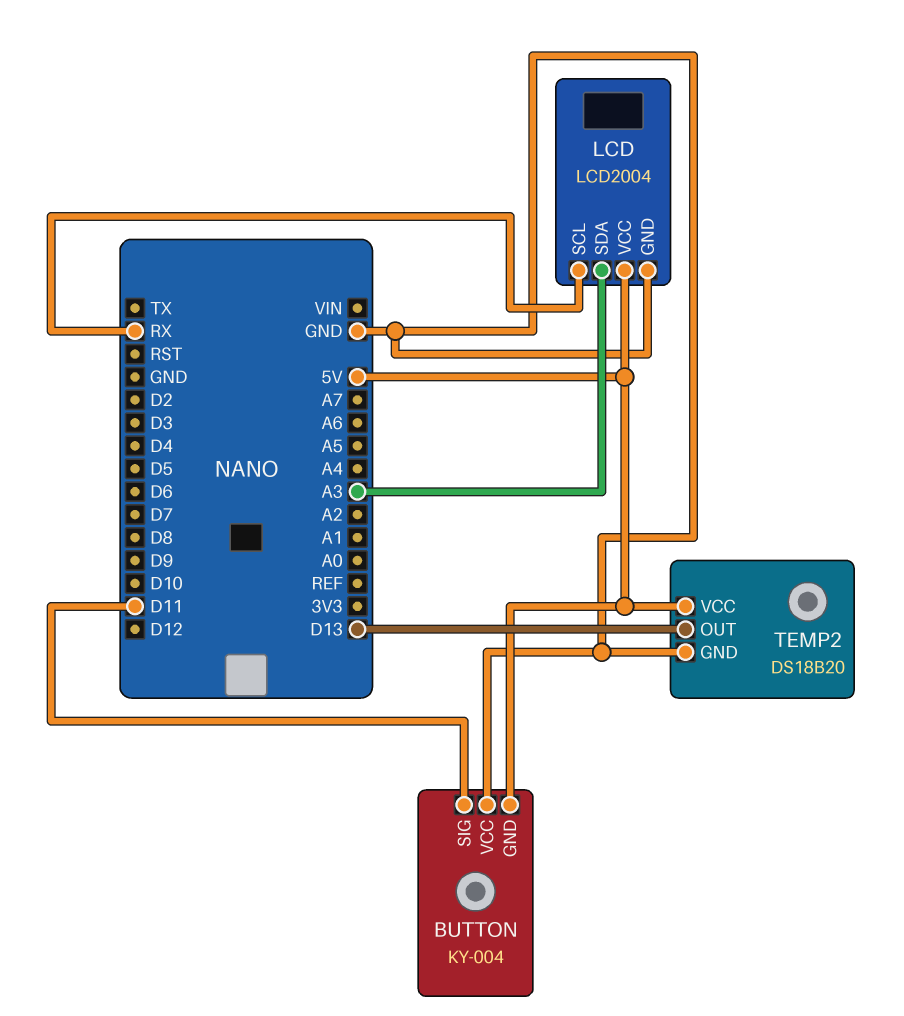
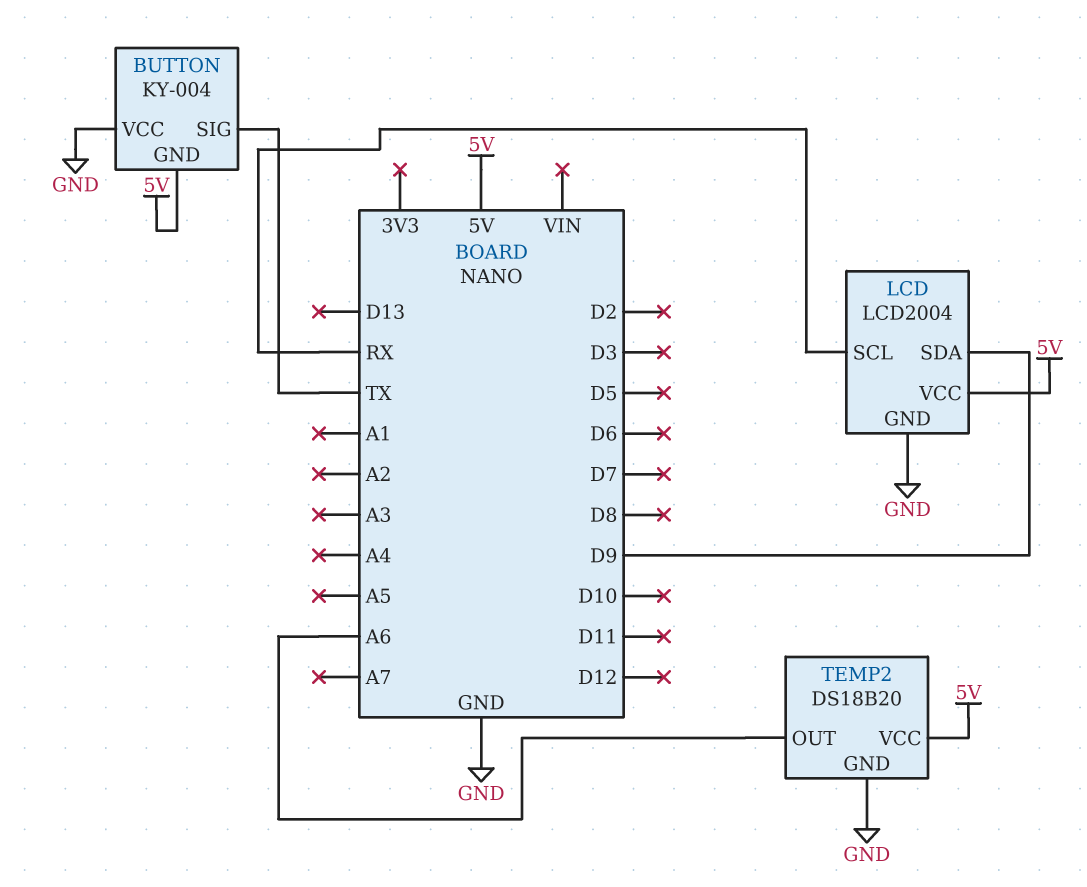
BUTTON pin SIG: D11 -> TX
LCD pin SDA: A3 -> D9
TEMP2 pin OUT: D13 -> A6

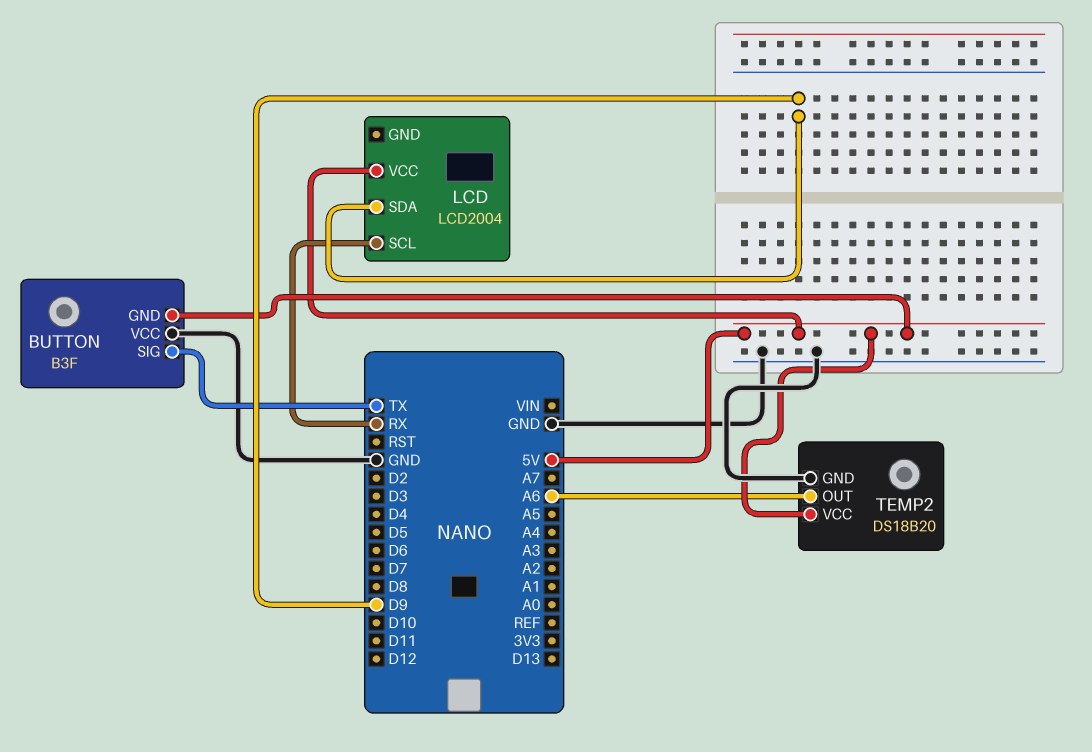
BUTTON: KY-004 -> B3F
LCD pin GND: GND -> none

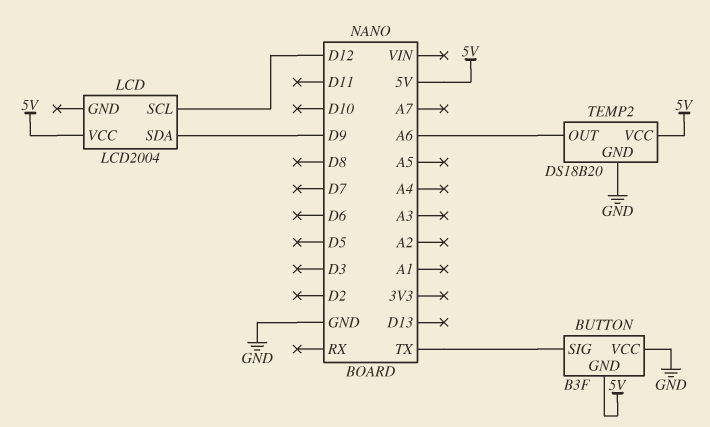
LCD pin SCL: RX -> D12

